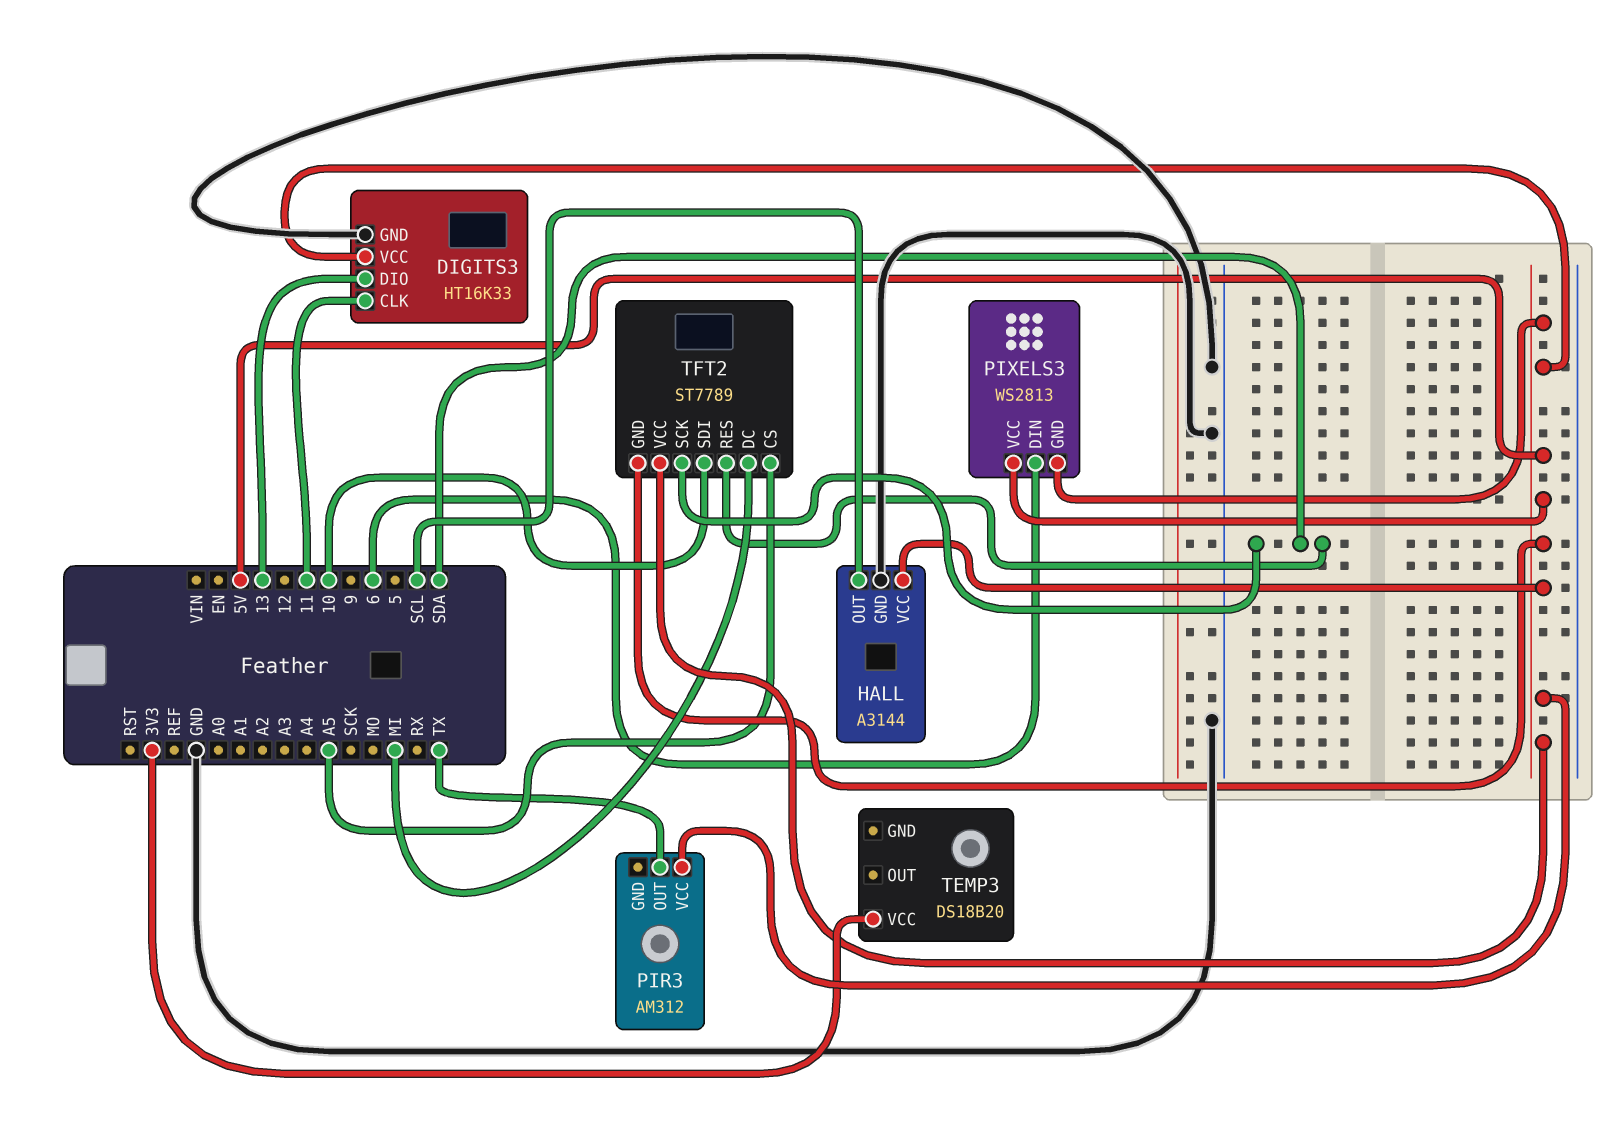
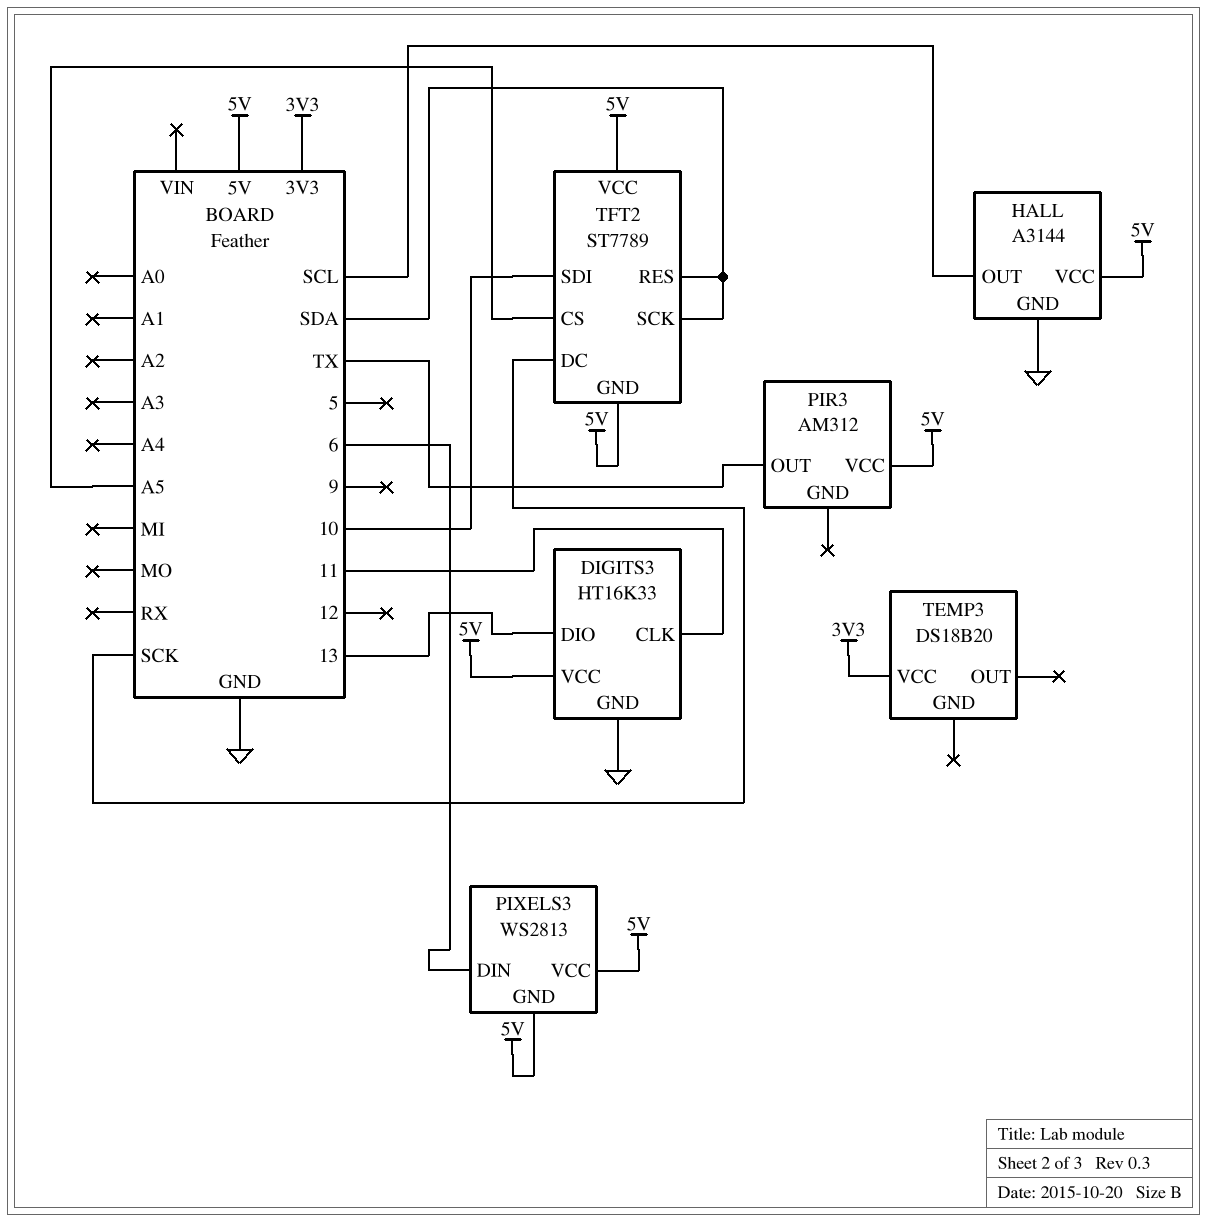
TFT2 pin DC: MI -> SCK

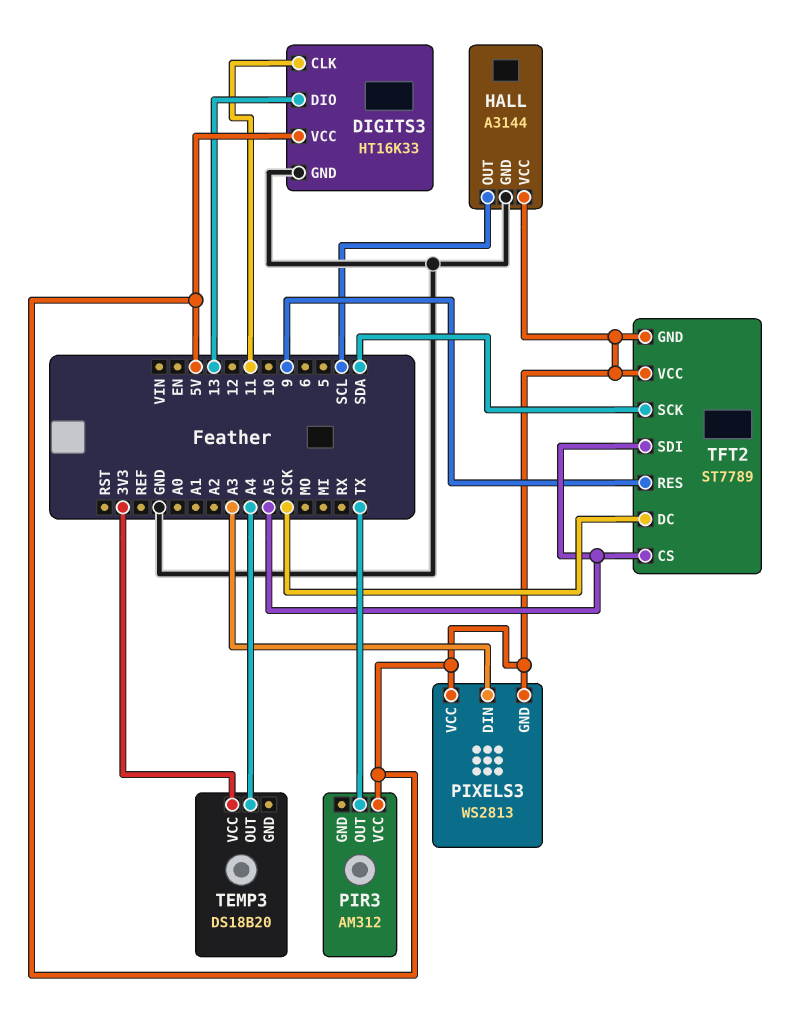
PIXELS3 pin DIN: 6 -> A3
TEMP3 pin OUT: none -> A4
TFT2 pin RES: SDA -> 9
TFT2 pin SDI: 10 -> A5

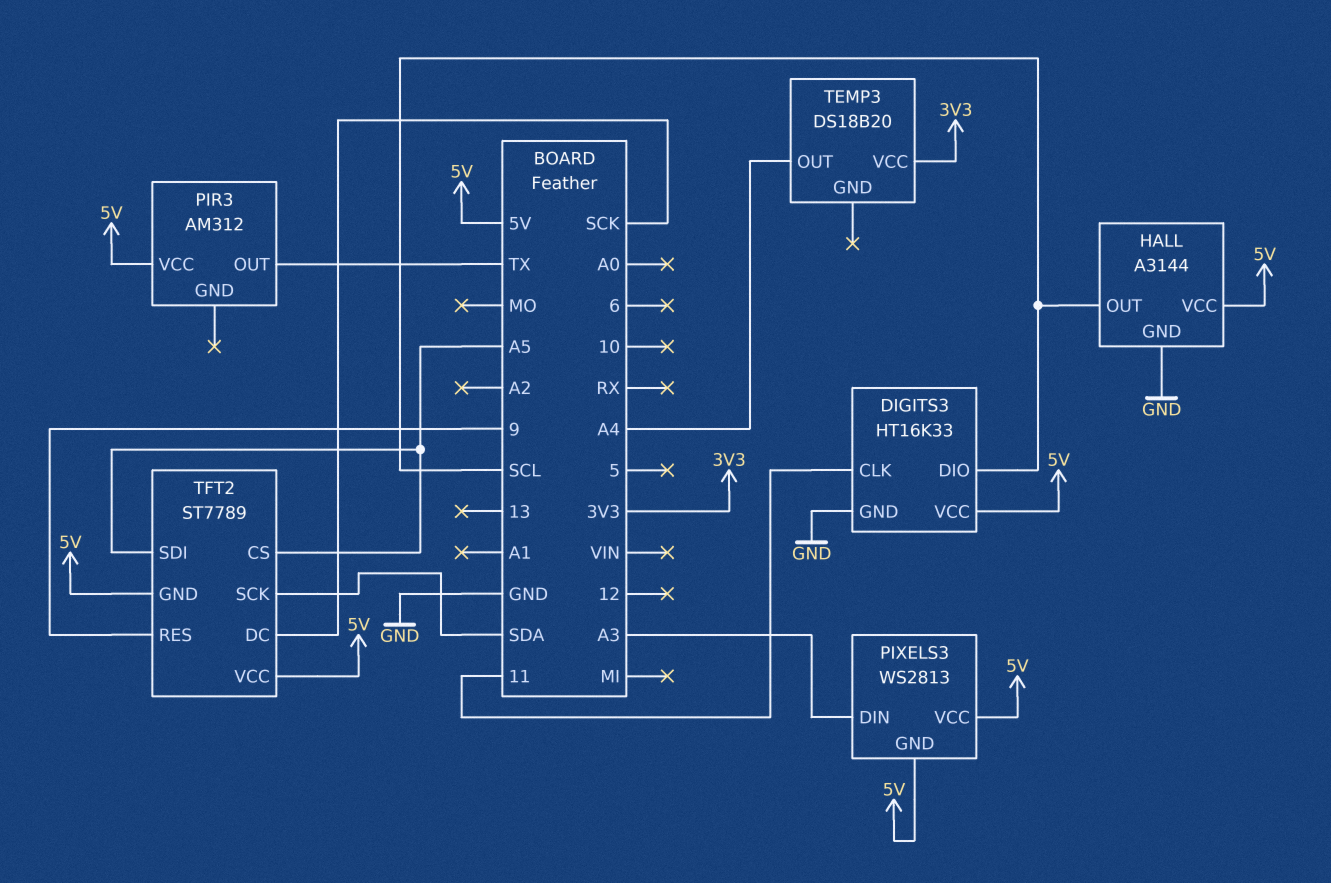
DIGITS3 pin DIO: 13 -> SCL

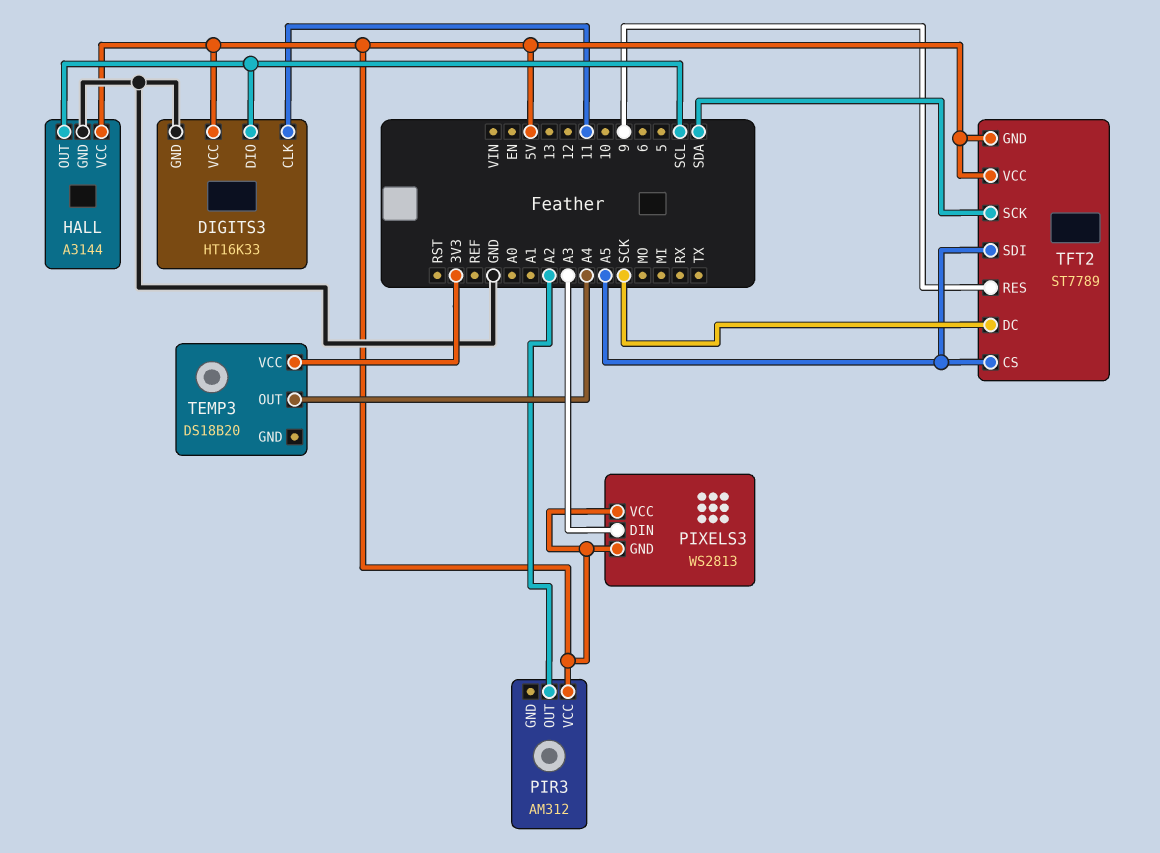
PIR3 pin OUT: TX -> A2

